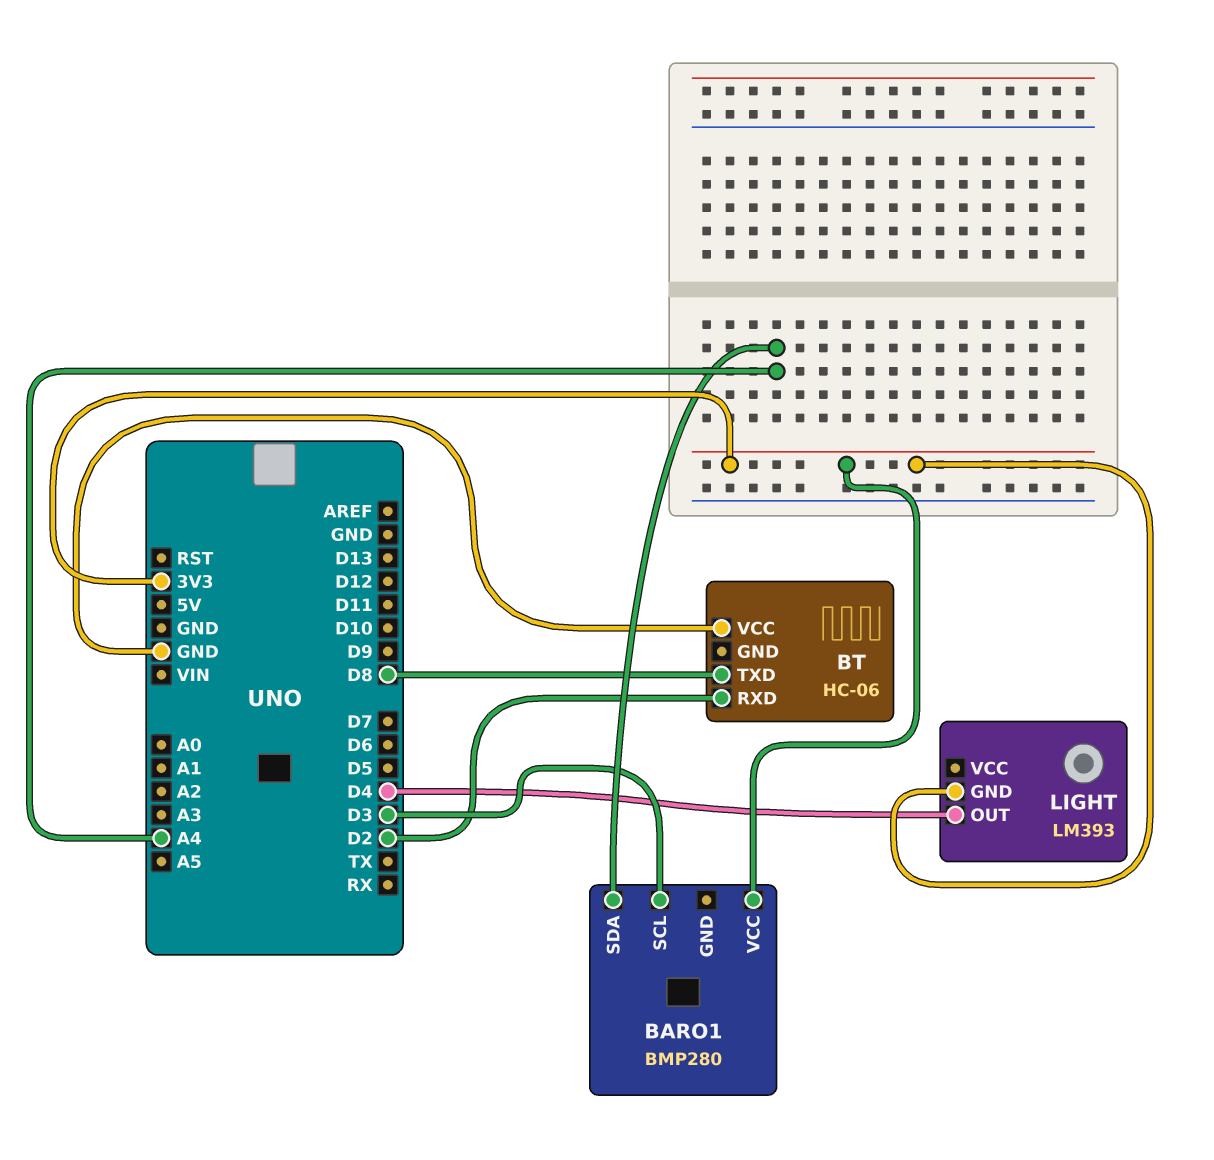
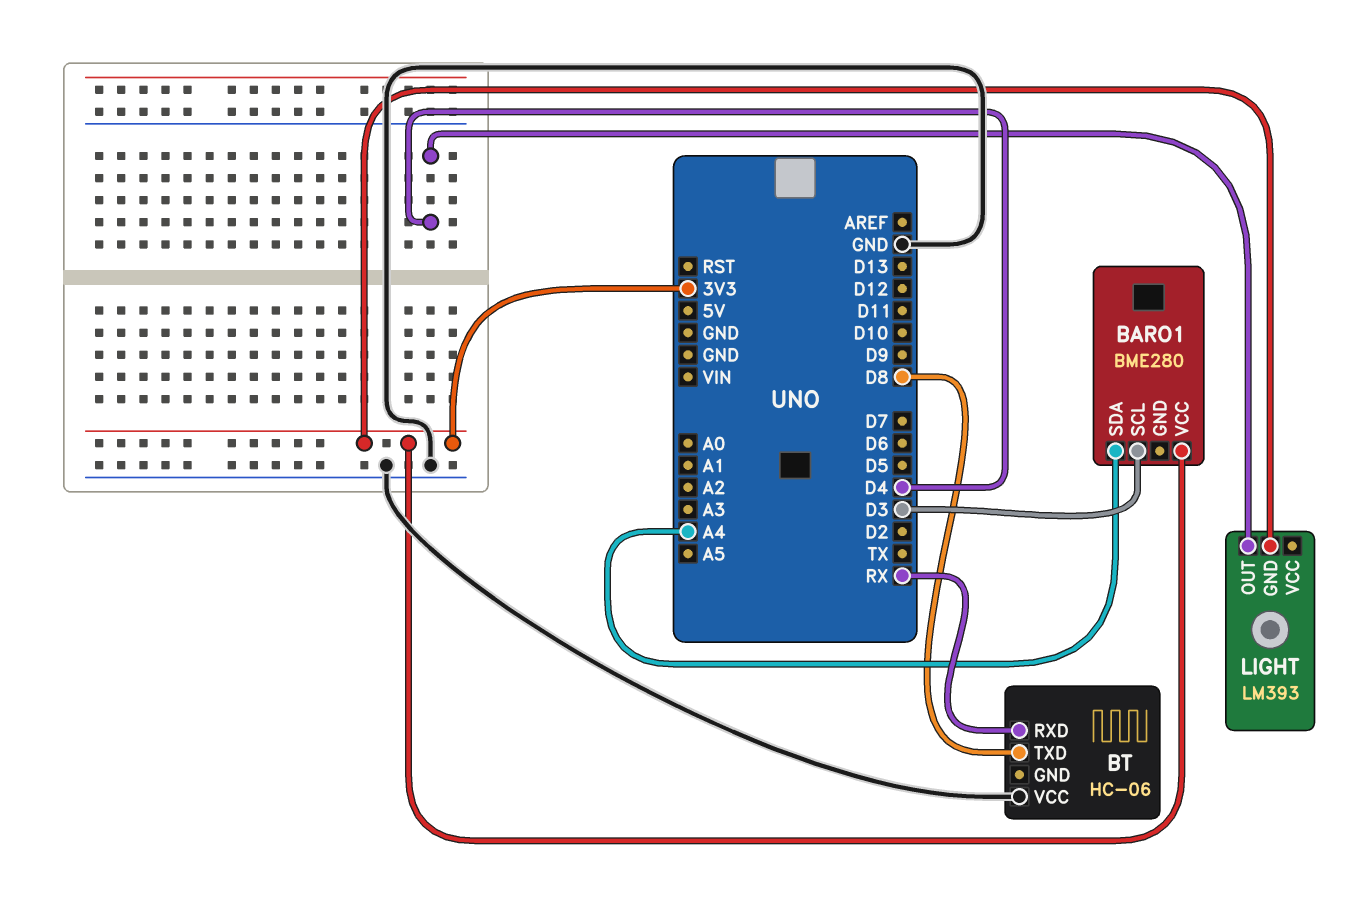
BARO1: BMP280 -> BME280
BT pin RXD: D2 -> RX

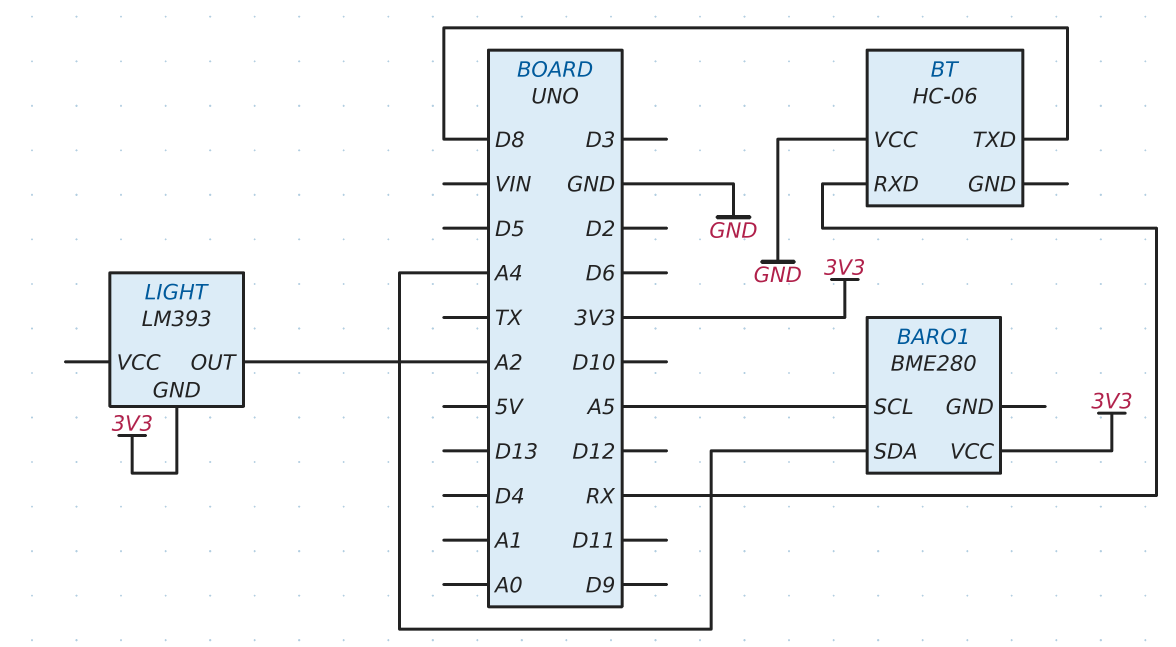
BARO1 pin SCL: D3 -> A5
LIGHT pin OUT: D4 -> A2

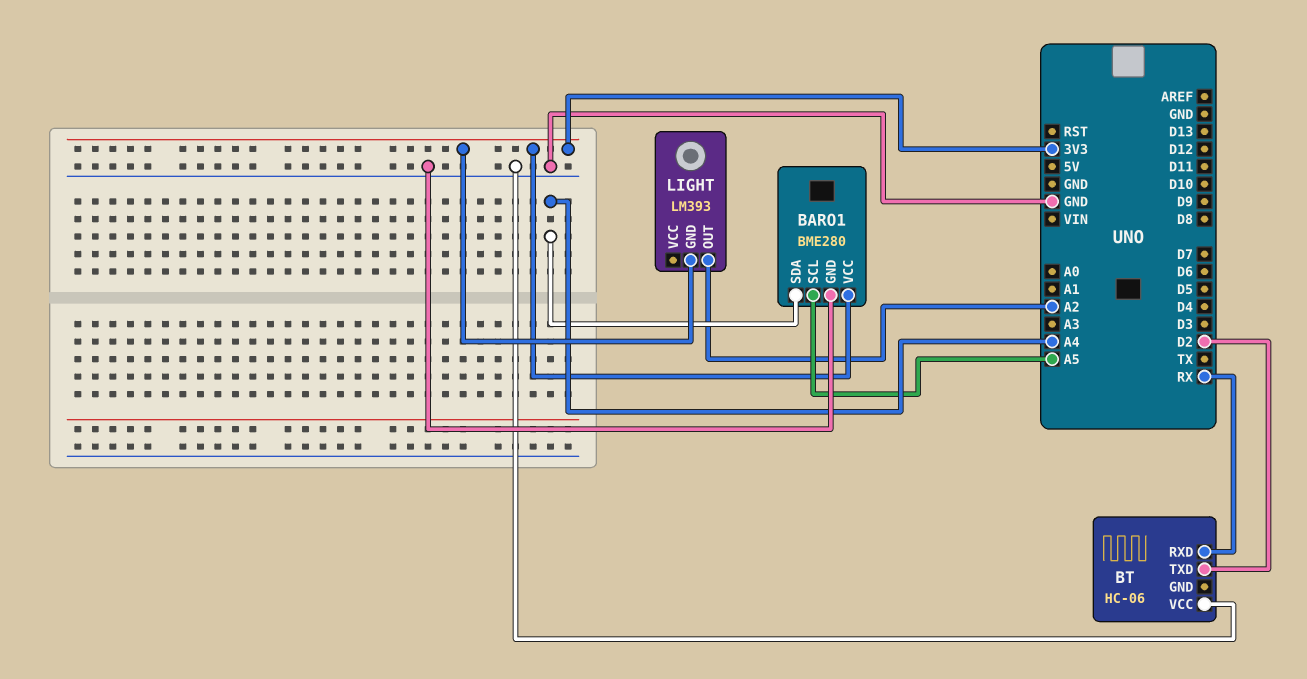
BARO1 pin GND: none -> GND
BT pin TXD: D8 -> D2

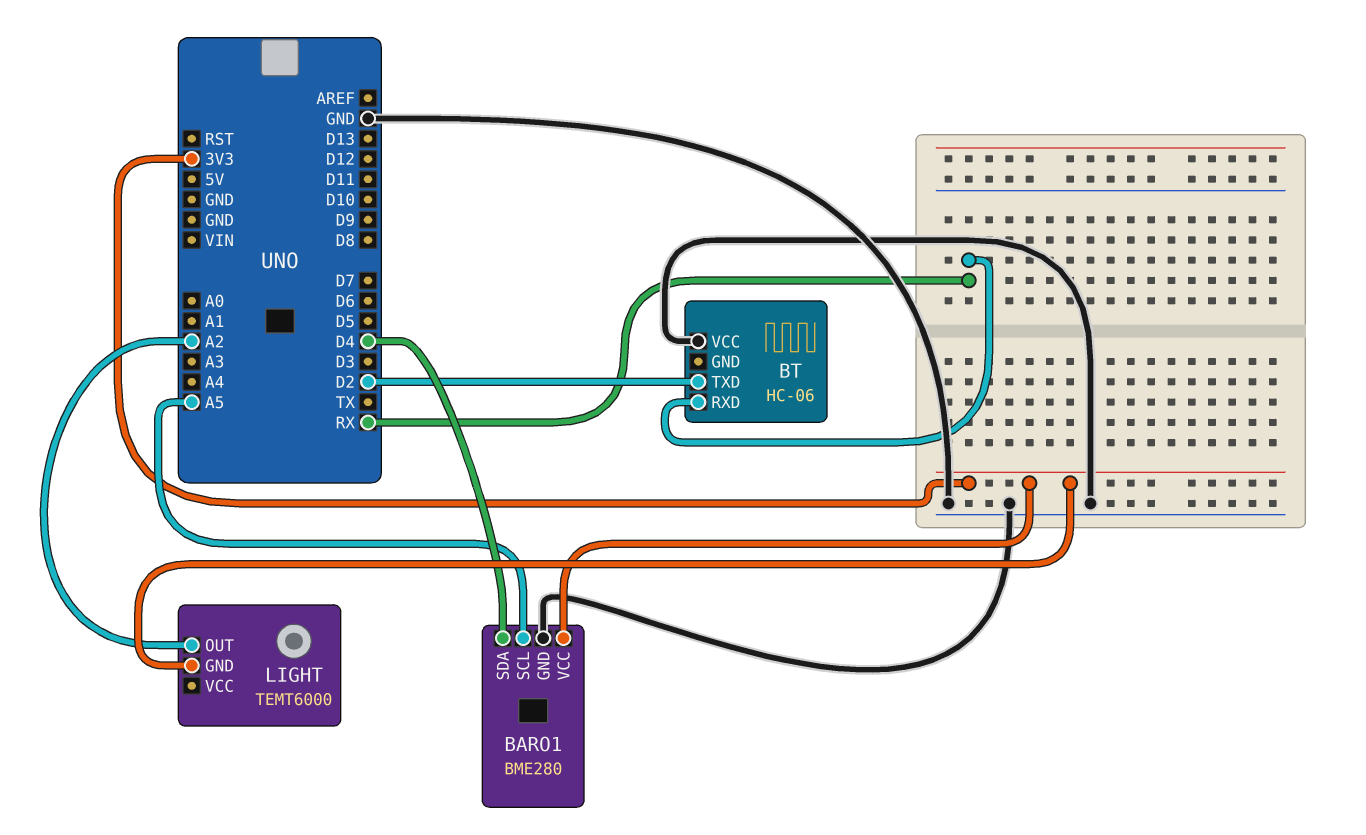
BARO1 pin SDA: A4 -> D4
LIGHT: LM393 -> TEMT6000

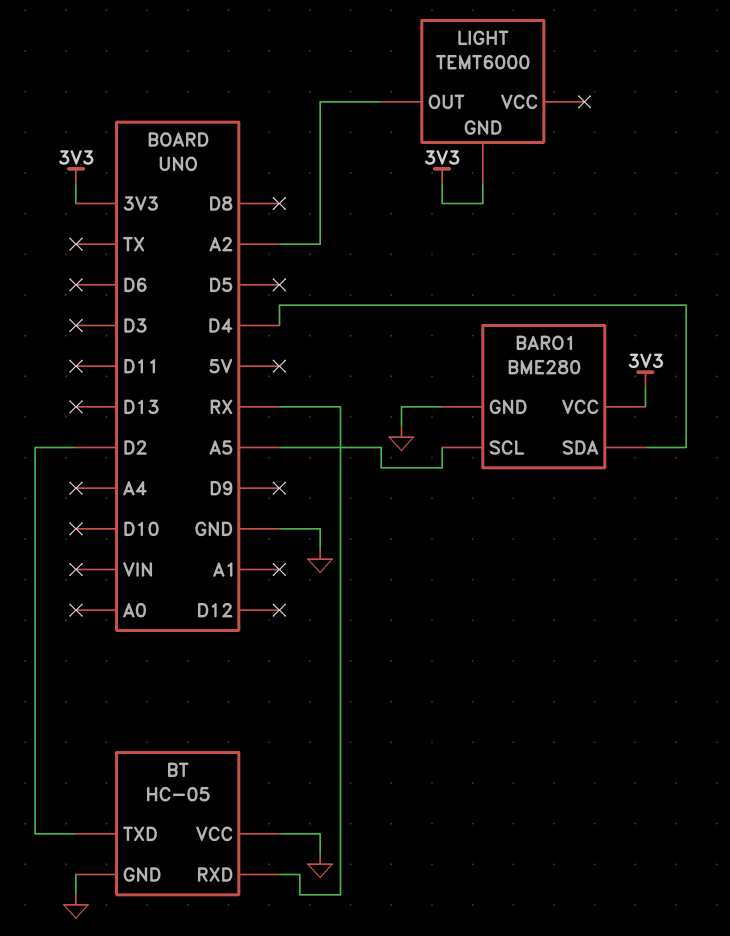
BT: HC-06 -> HC-05
BT pin GND: none -> GND

